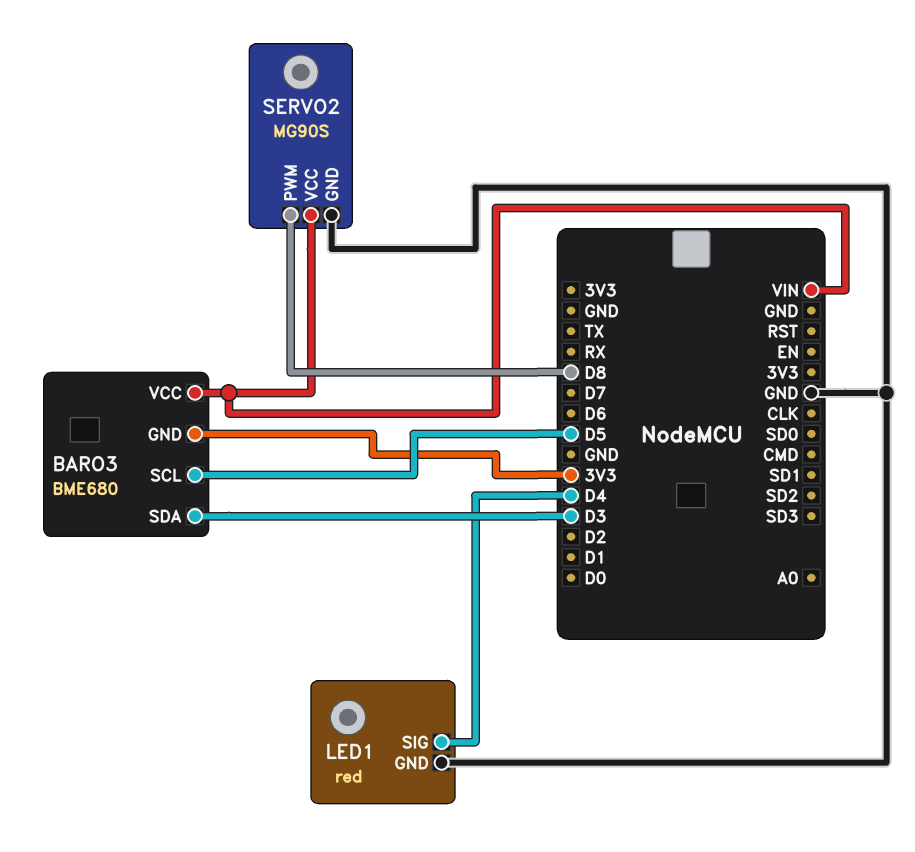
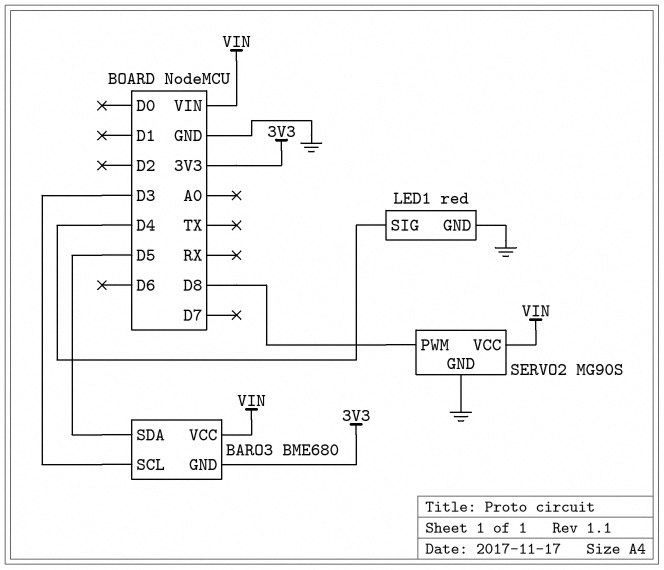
BARO3 pin SCL: D5 -> D3
BARO3 pin SDA: D3 -> D5

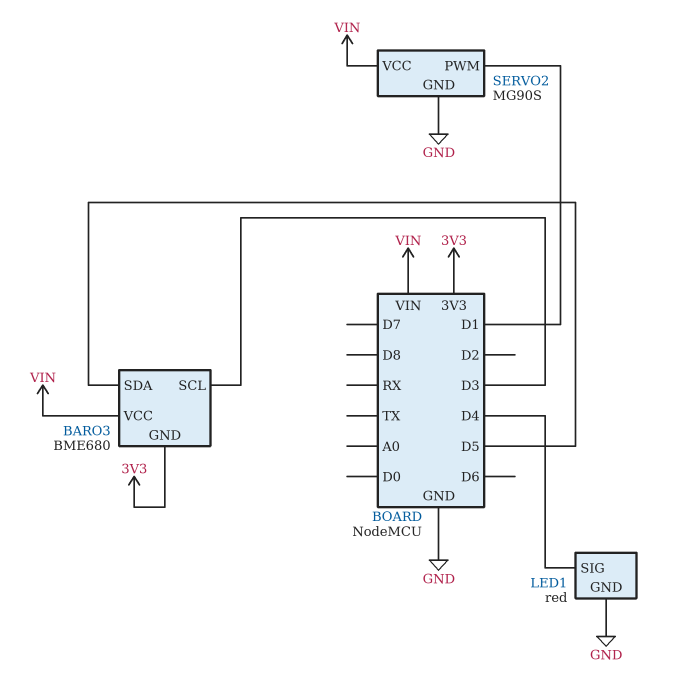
SERVO2 pin PWM: D8 -> D1

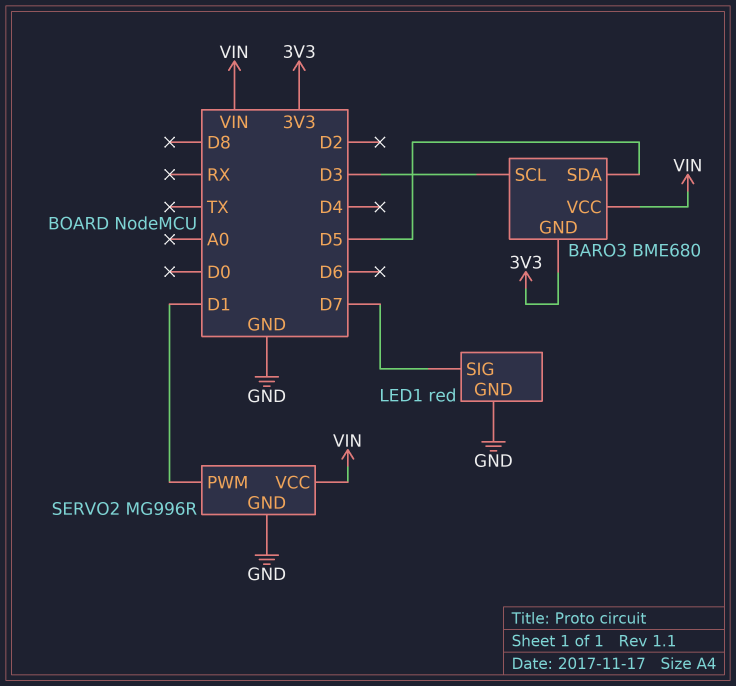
LED1 pin SIG: D4 -> D7
SERVO2: MG90S -> MG996R

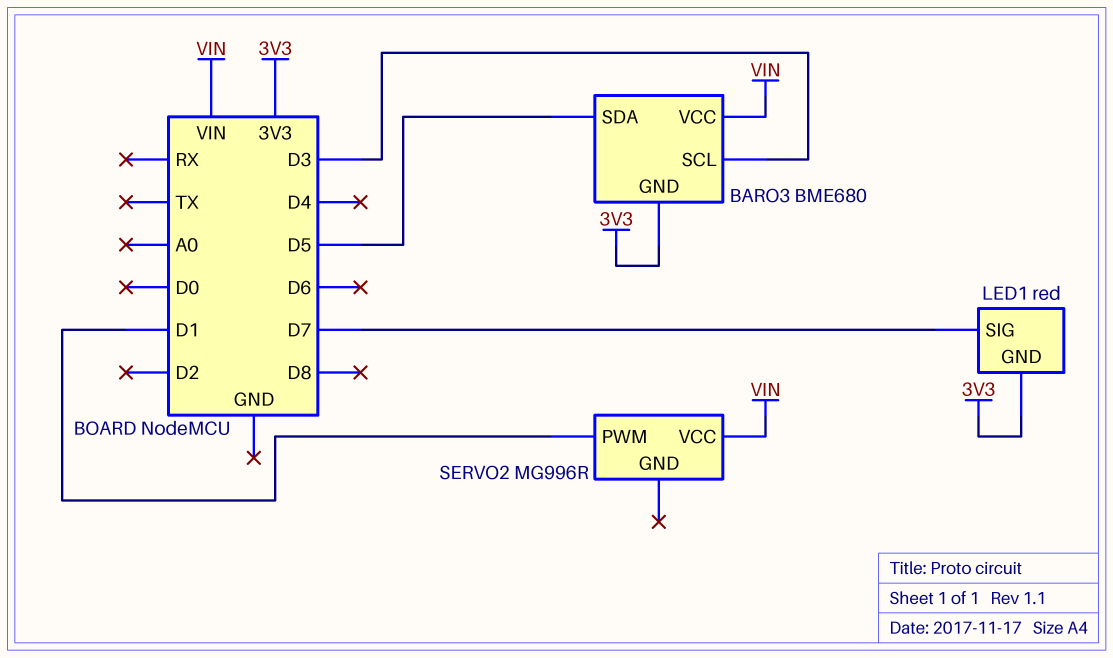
LED1 pin GND: GND -> 3V3
SERVO2 pin GND: GND -> none

